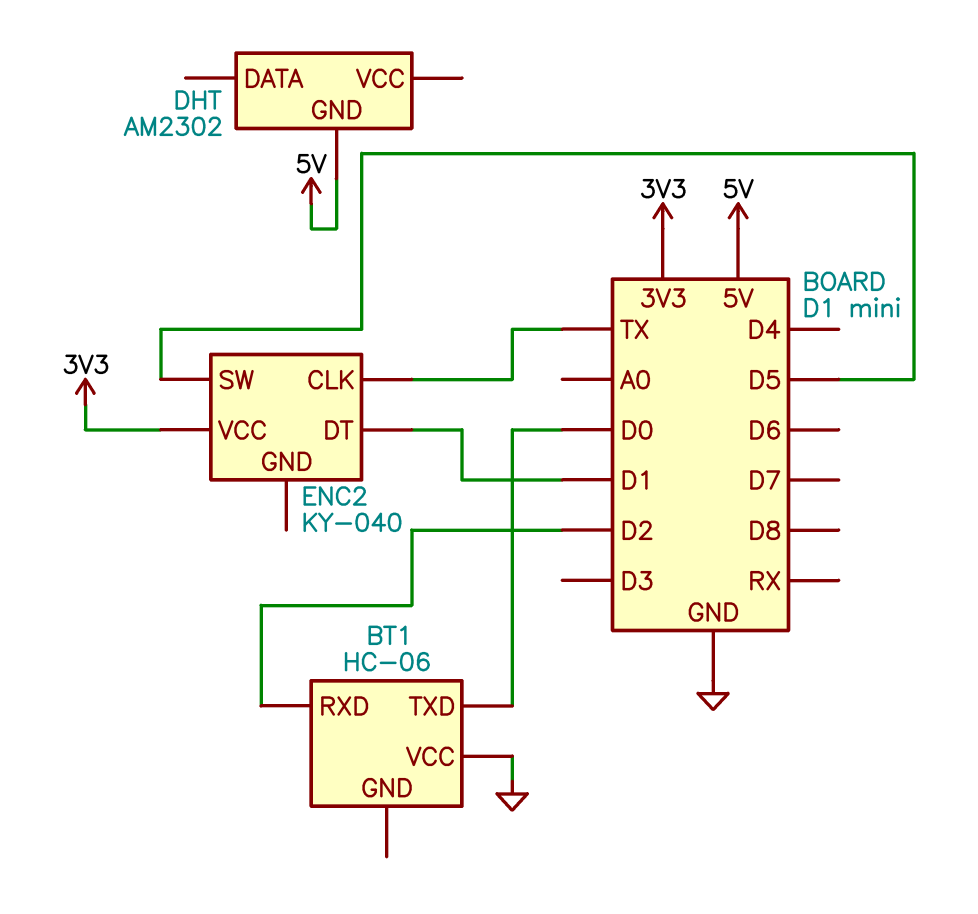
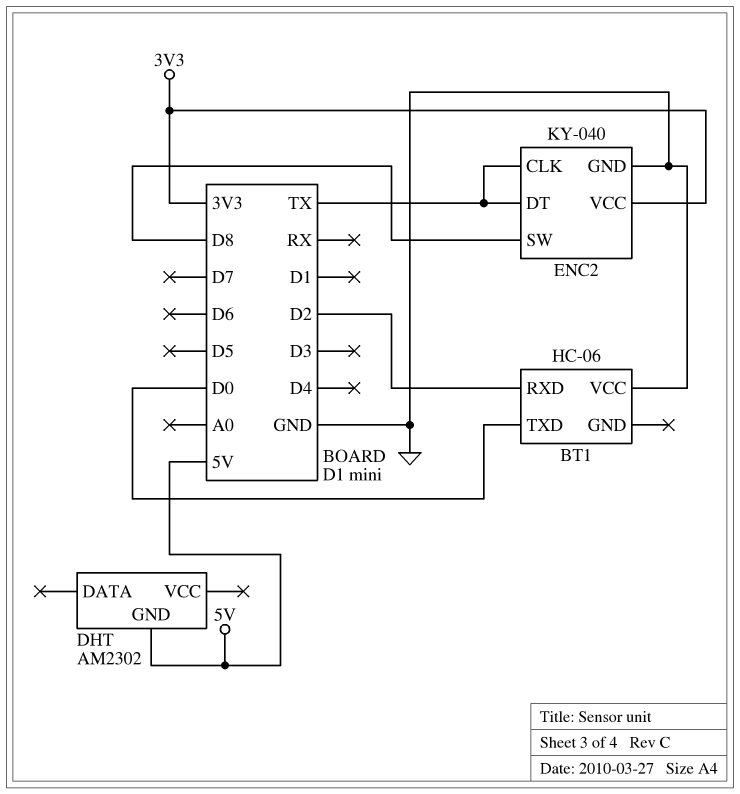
ENC2 pin DT: D1 -> TX
ENC2 pin GND: none -> GND
ENC2 pin SW: D5 -> D8

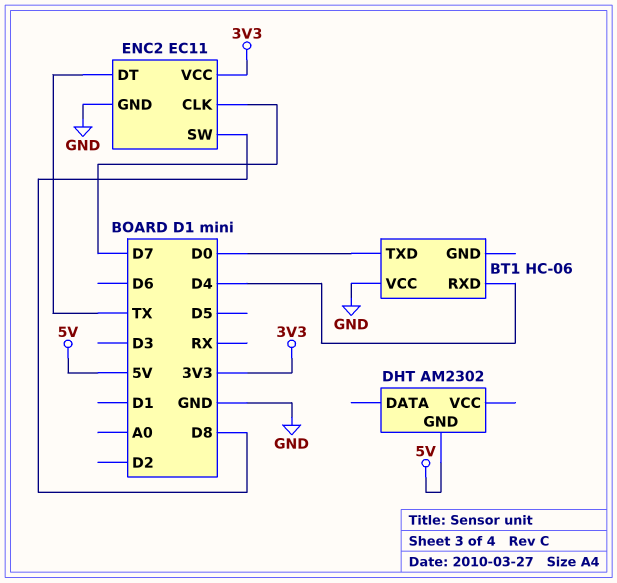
BT1 pin RXD: D2 -> D4
ENC2: KY-040 -> EC11
ENC2 pin CLK: TX -> D7

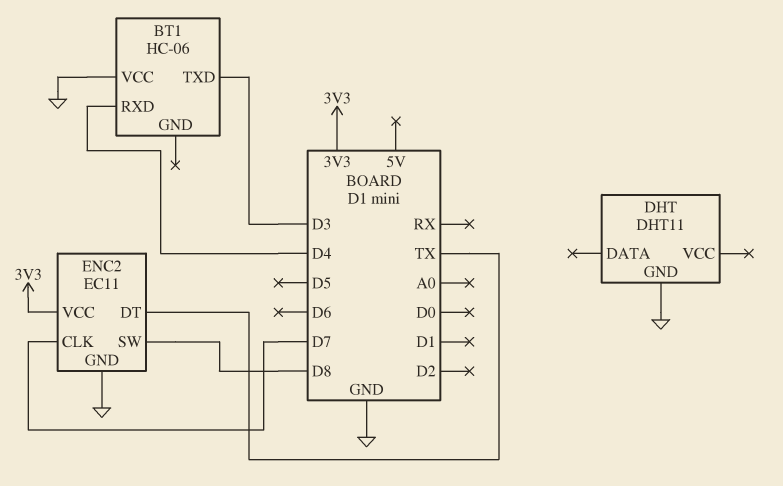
BT1 pin TXD: D0 -> D3
DHT: AM2302 -> DHT11
DHT pin GND: 5V -> GND

